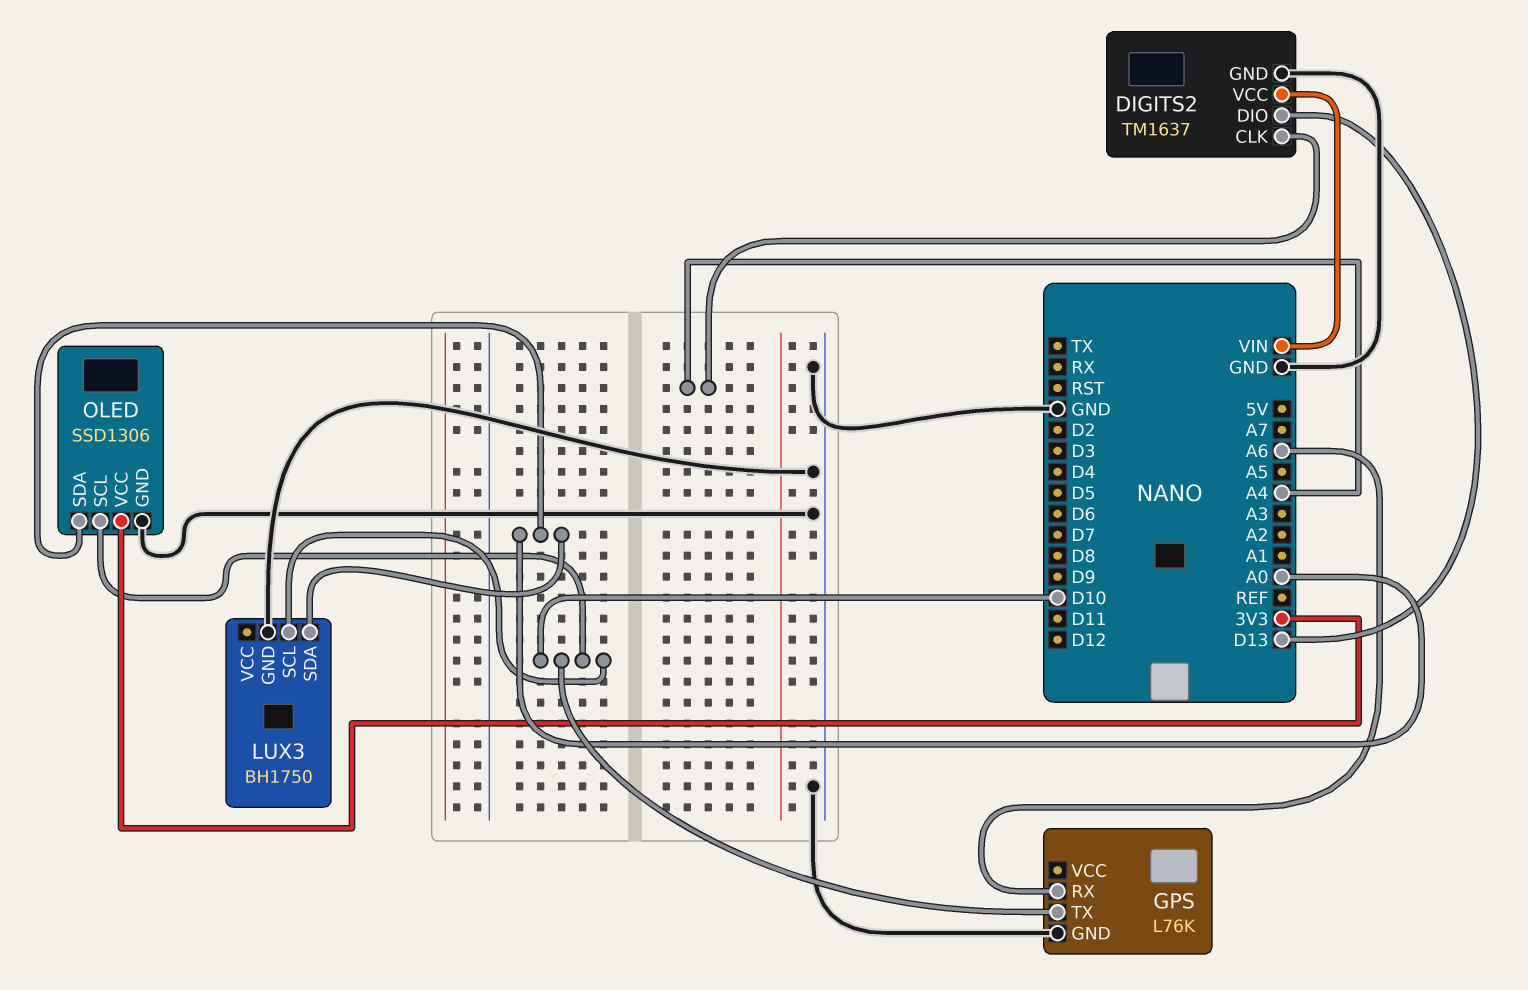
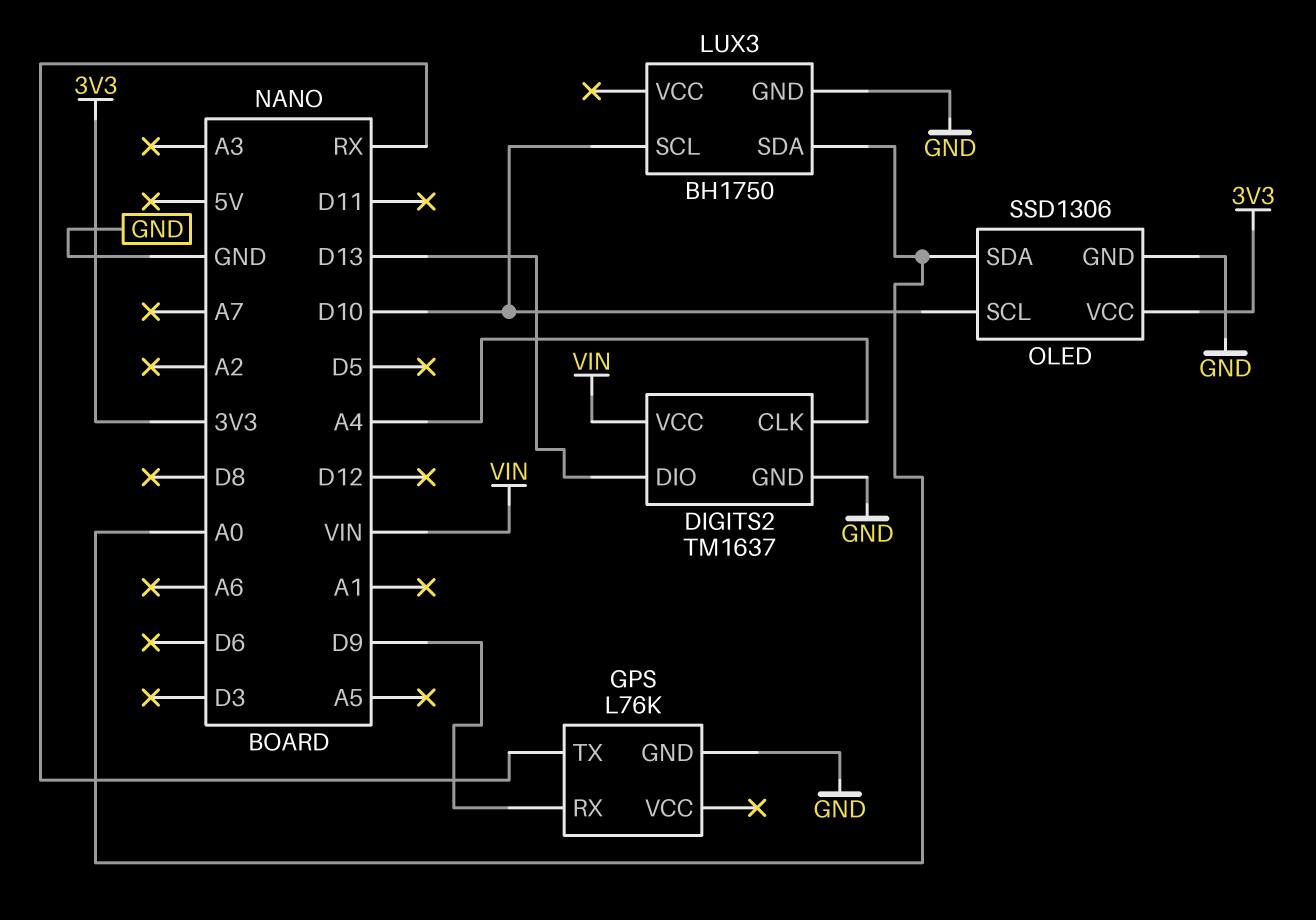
GPS pin RX: A6 -> D9
GPS pin TX: D10 -> RX

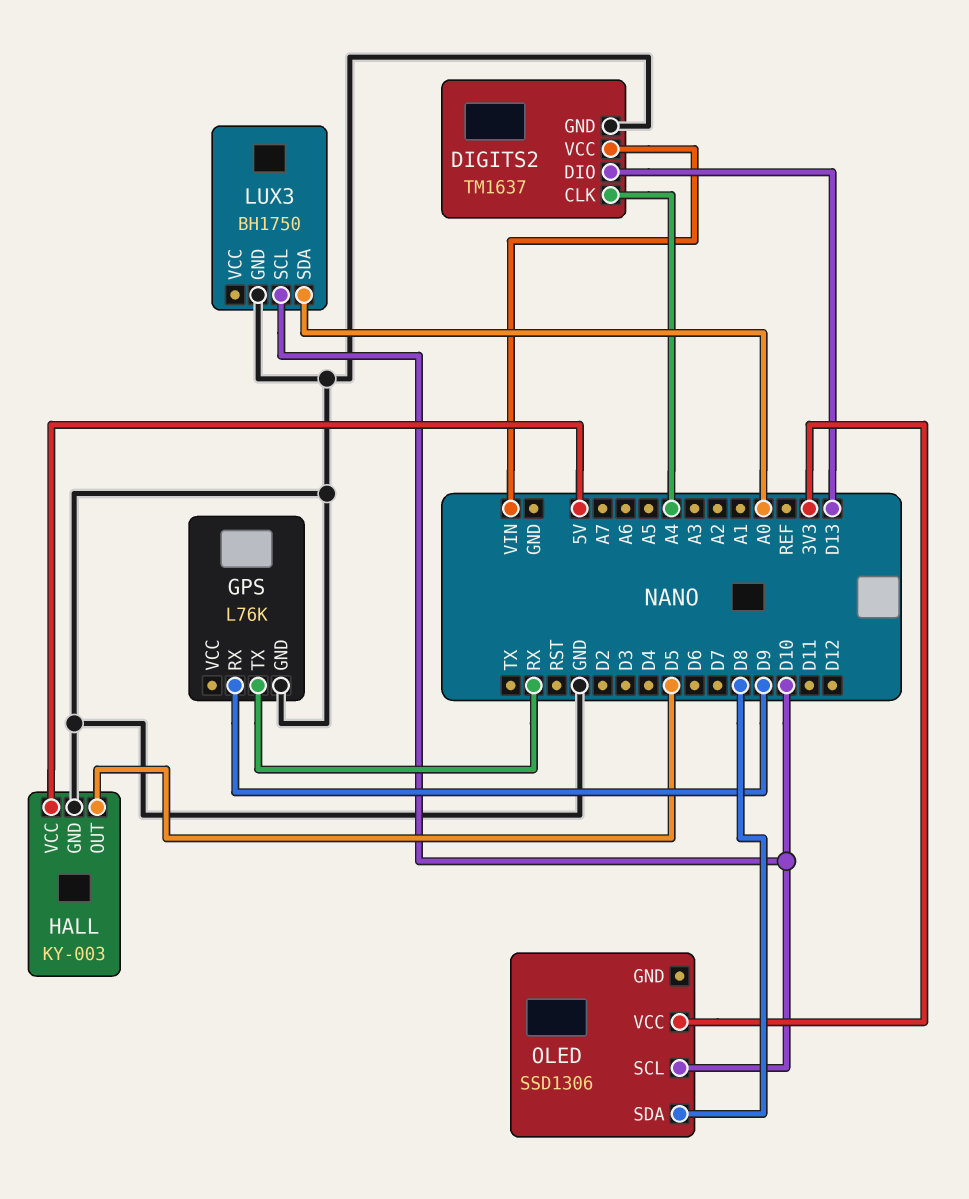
HALL: none -> KY-003
HALL pin GND: none -> GND
HALL pin OUT: none -> D5
HALL pin VCC: none -> 5V
OLED pin GND: GND -> none
OLED pin SDA: A0 -> D8

